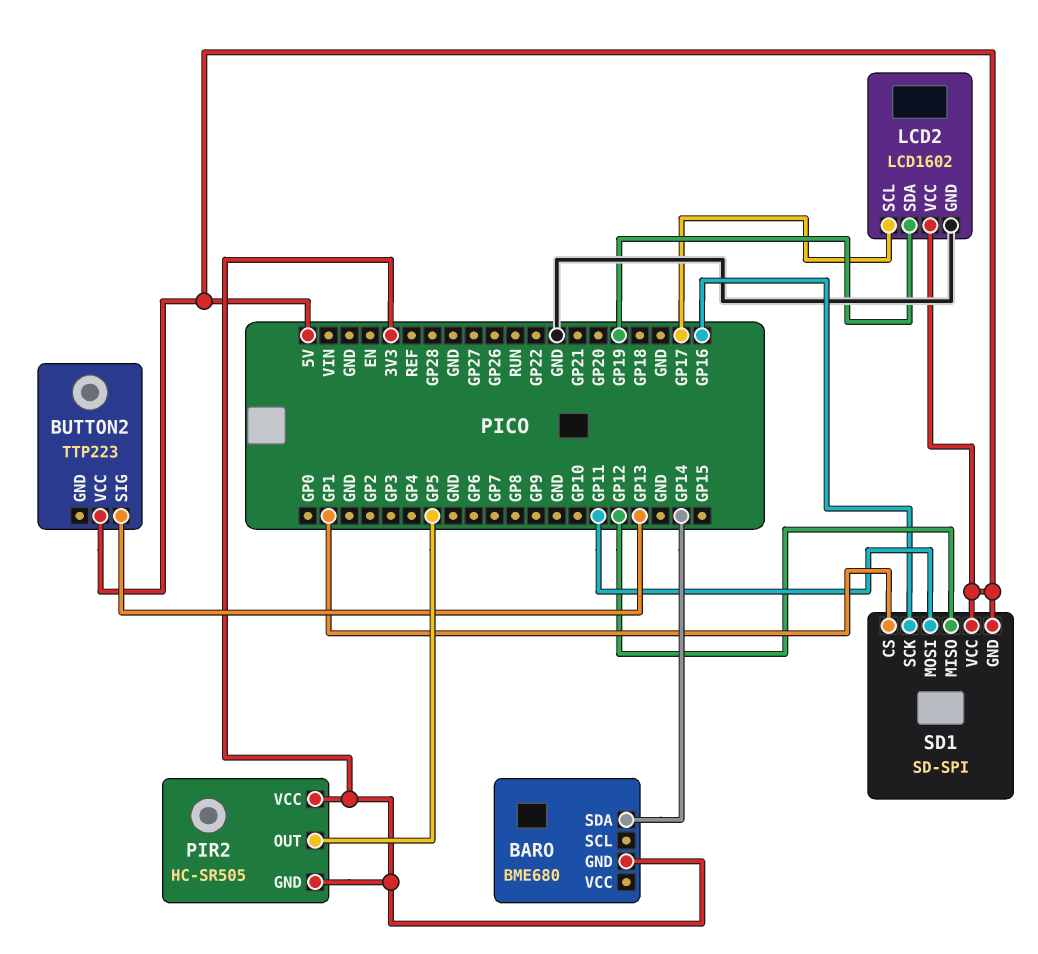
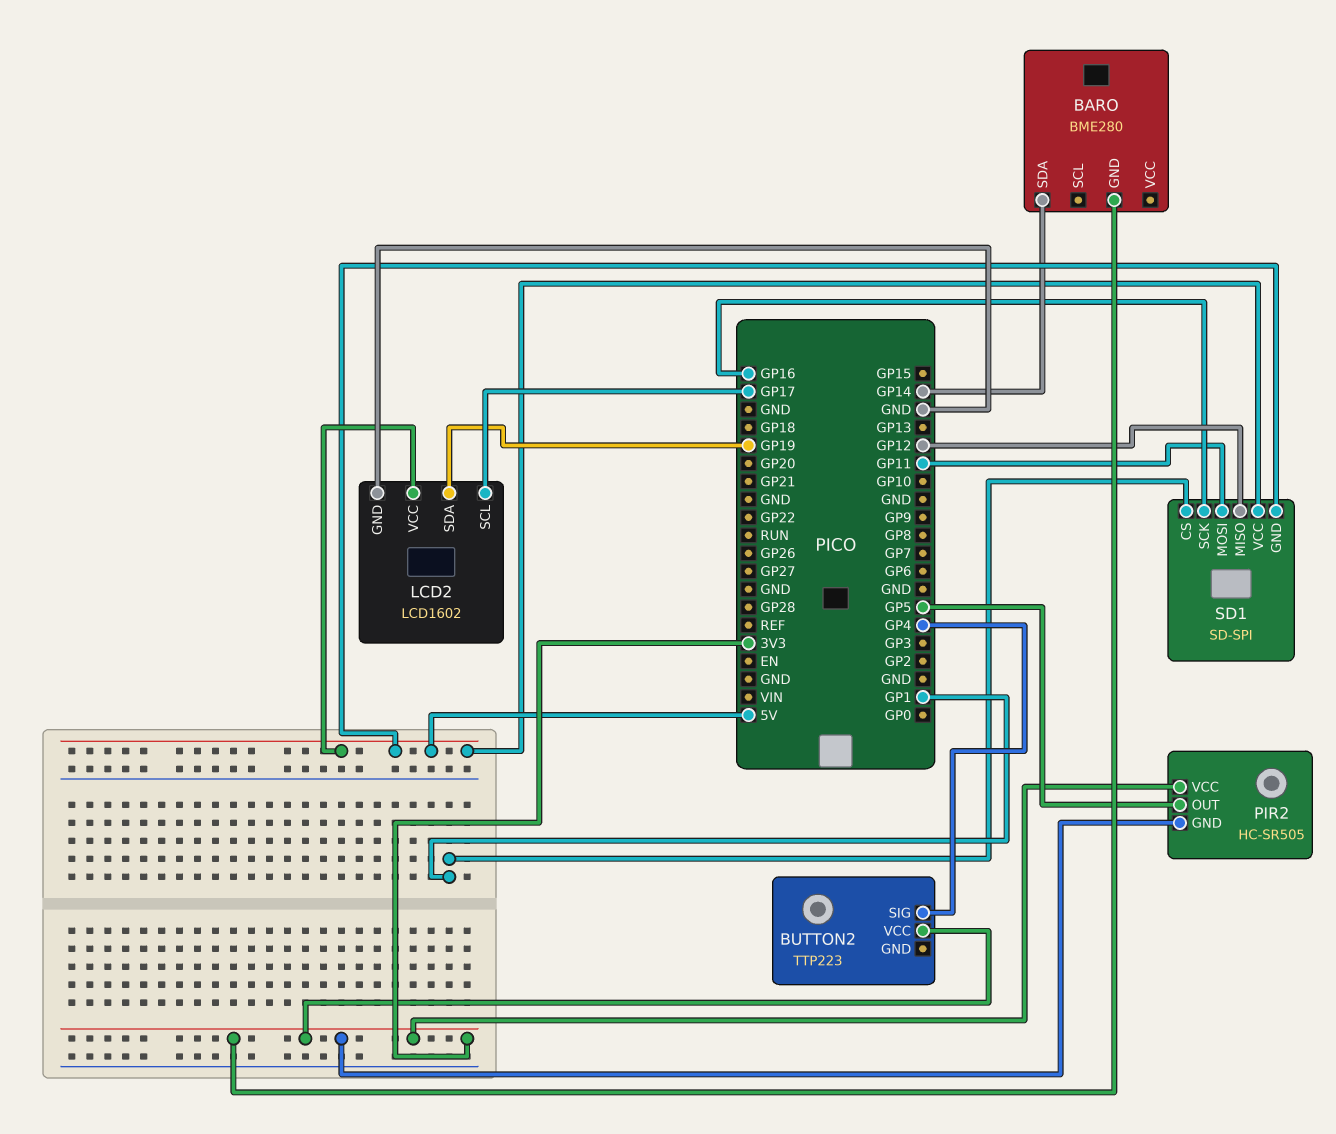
BARO: BME680 -> BME280
BUTTON2 pin SIG: GP13 -> GP4
BUTTON2 pin VCC: 5V -> 3V3

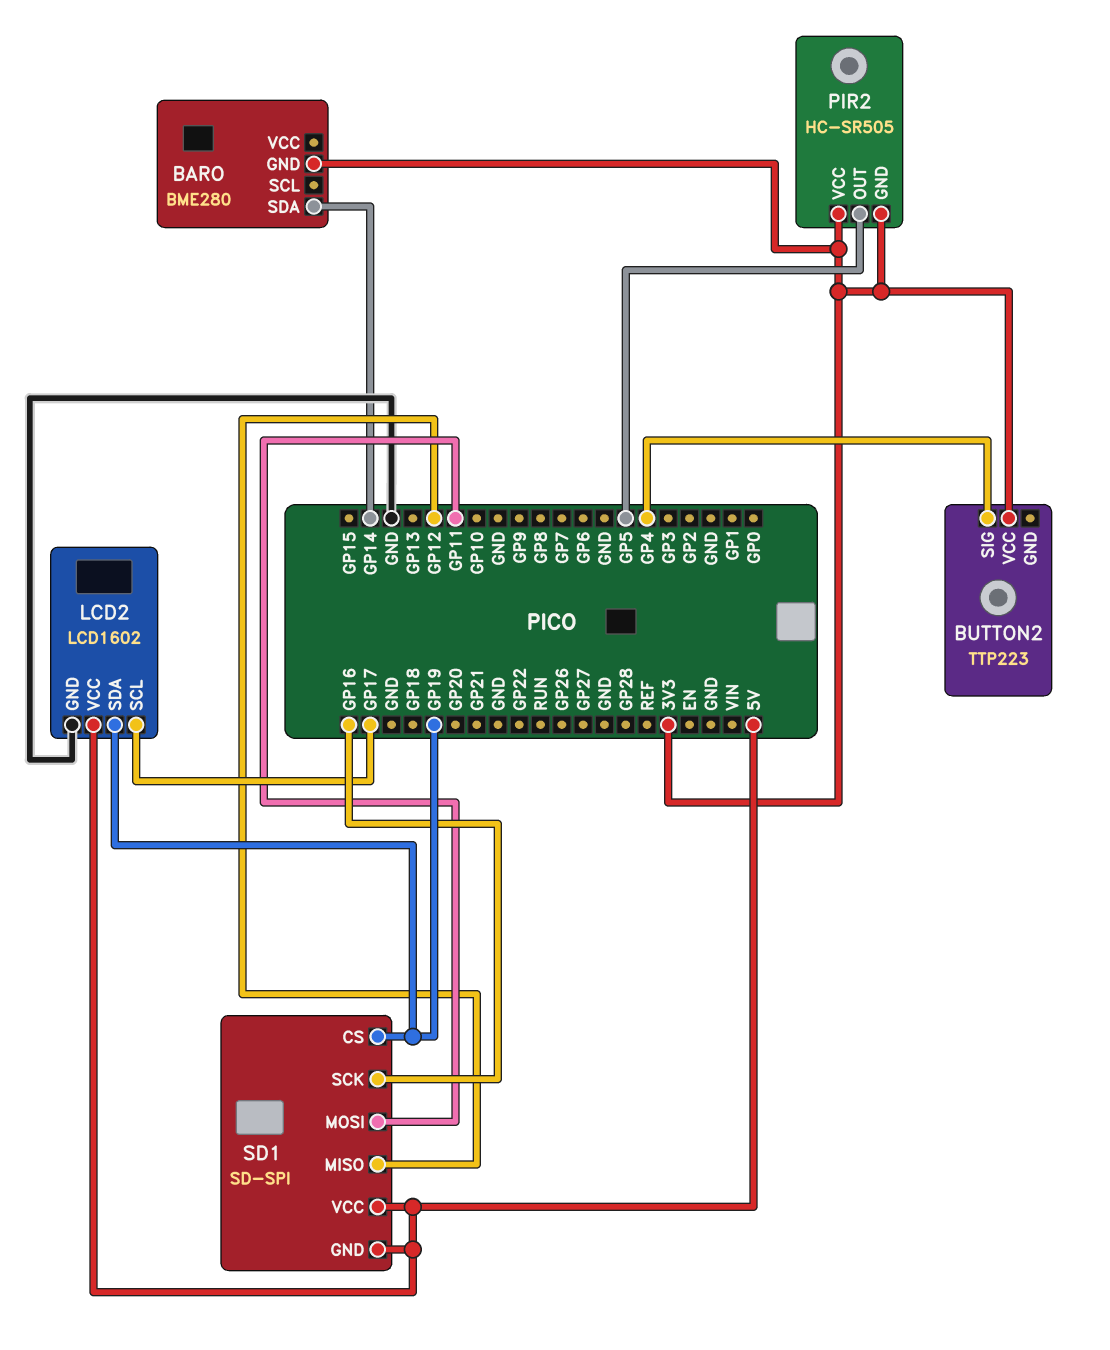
SD1 pin CS: GP1 -> GP19

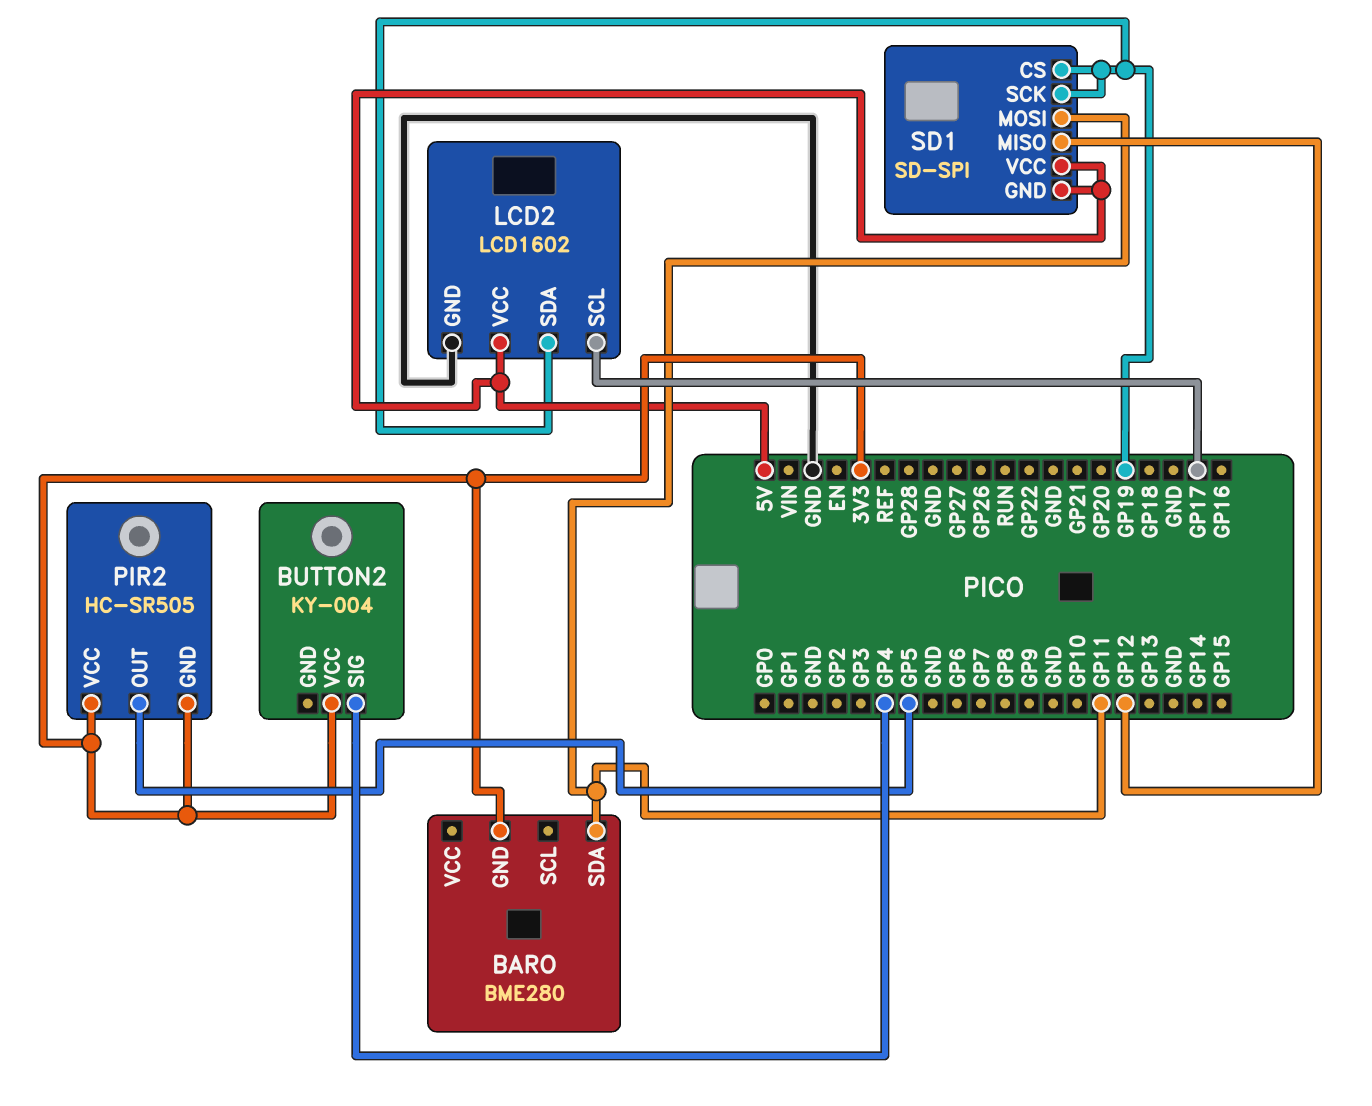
BARO pin SDA: GP14 -> GP11
BUTTON2: TTP223 -> KY-004
SD1 pin SCK: GP16 -> GP19

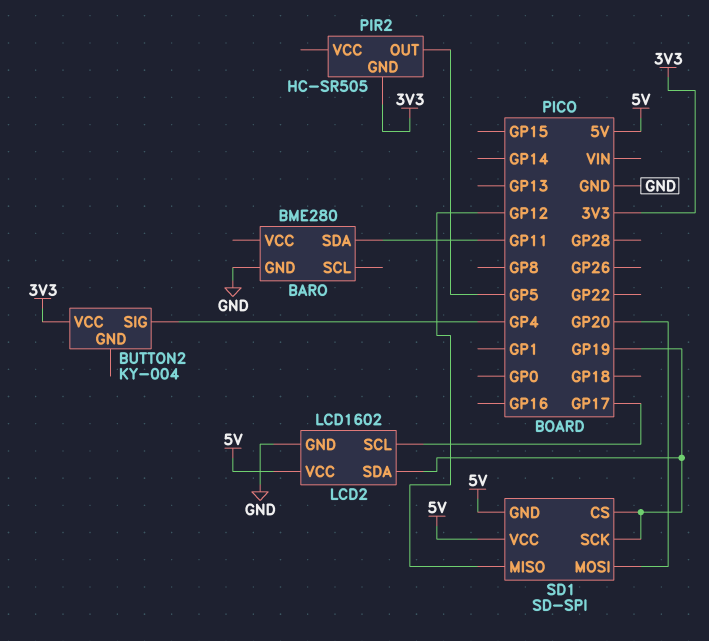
BARO pin GND: 3V3 -> GND
PIR2 pin VCC: 3V3 -> none
SD1 pin MOSI: GP11 -> GP20

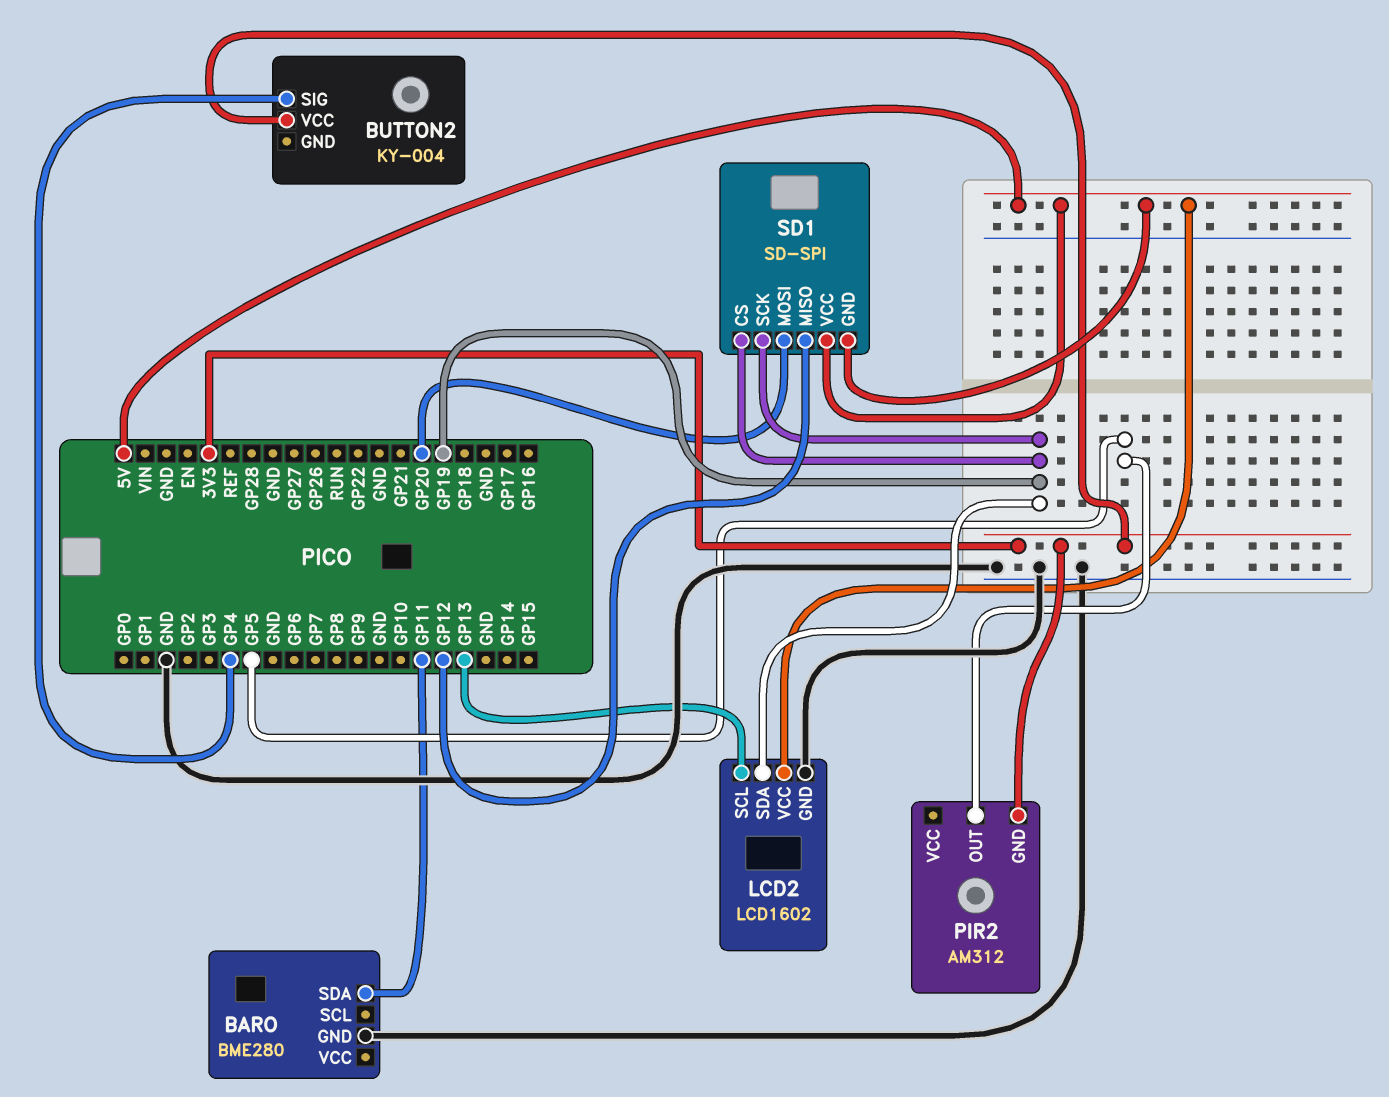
LCD2 pin SCL: GP17 -> GP13
PIR2: HC-SR505 -> AM312

